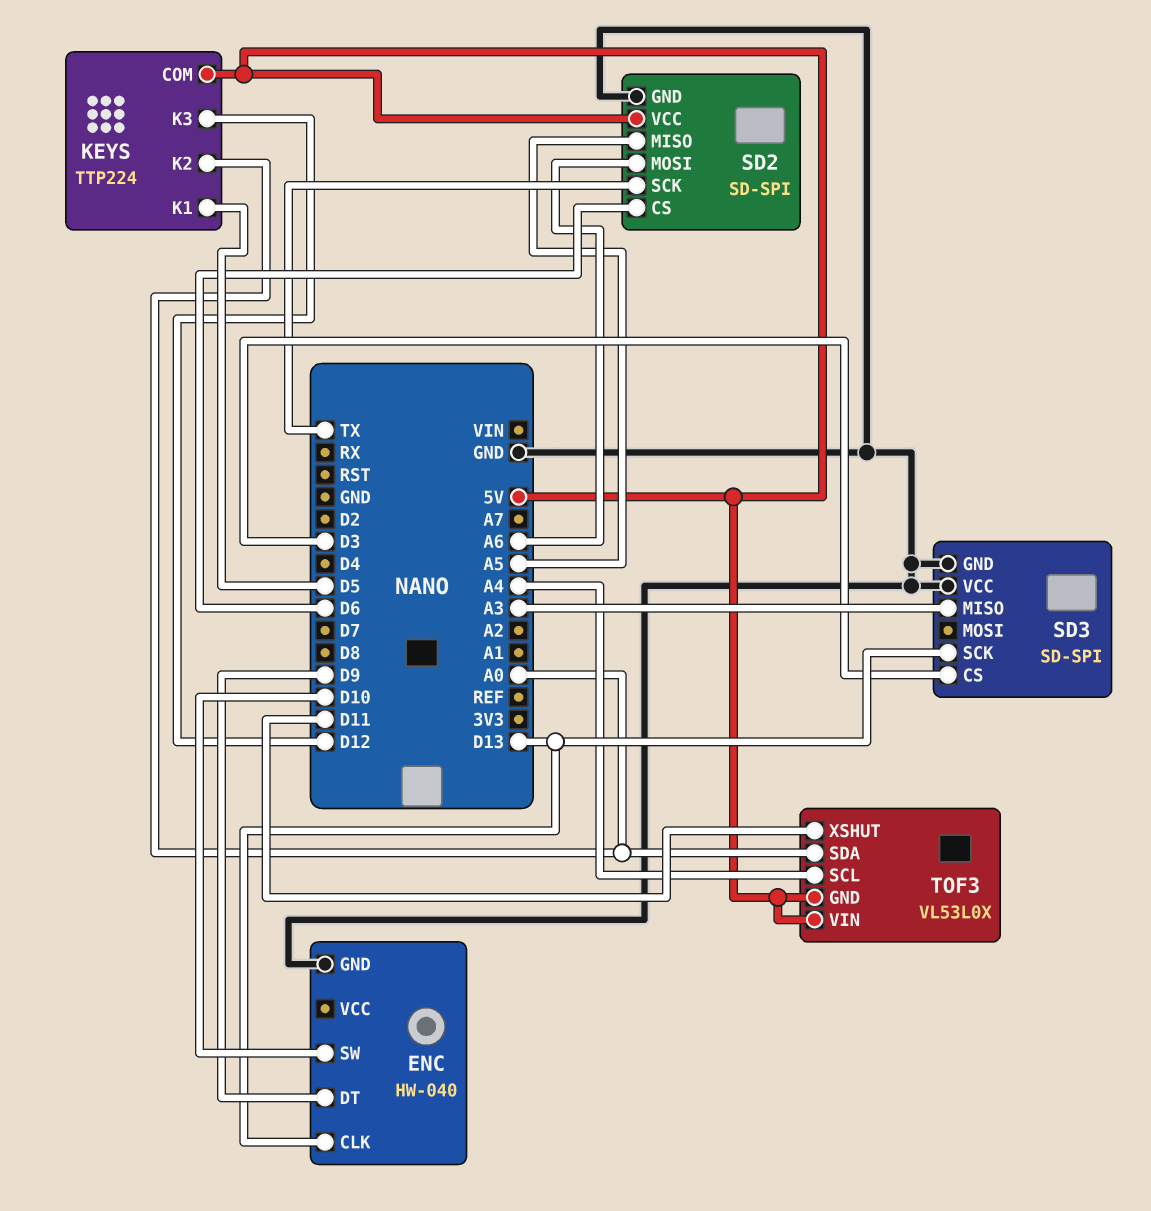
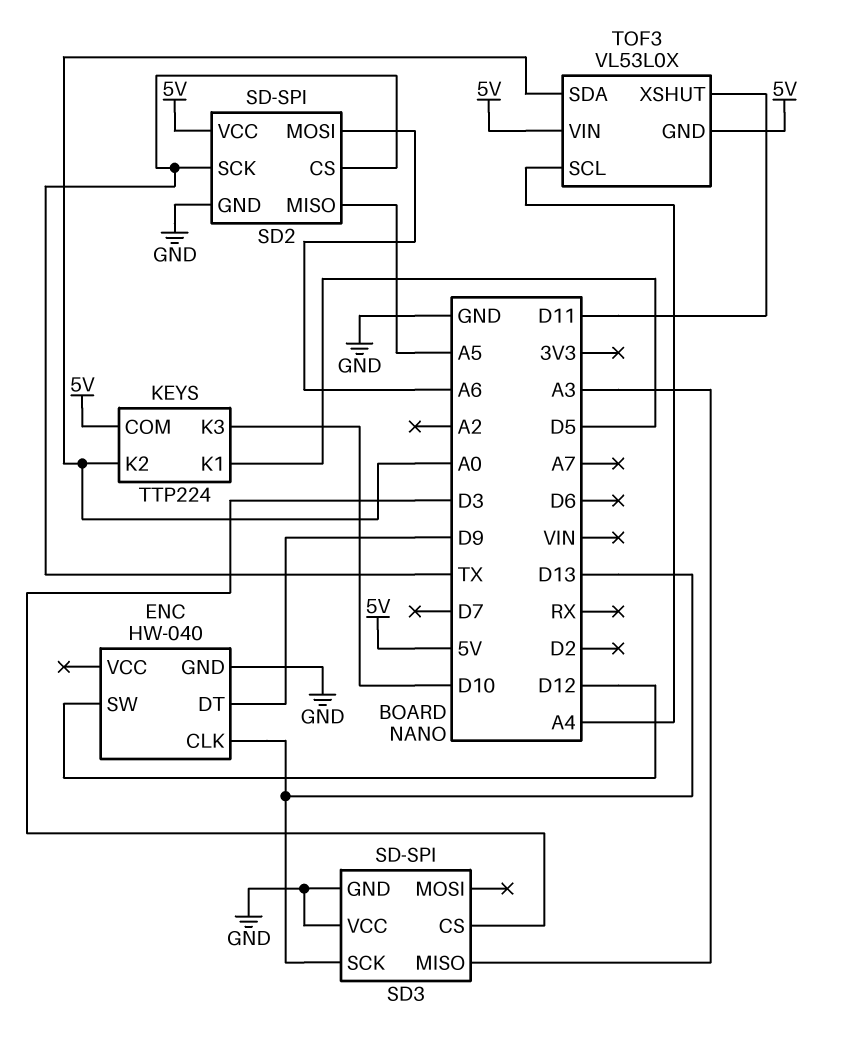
ENC pin SW: D10 -> D12
KEYS pin K3: D12 -> D10
SD2 pin CS: D6 -> TX

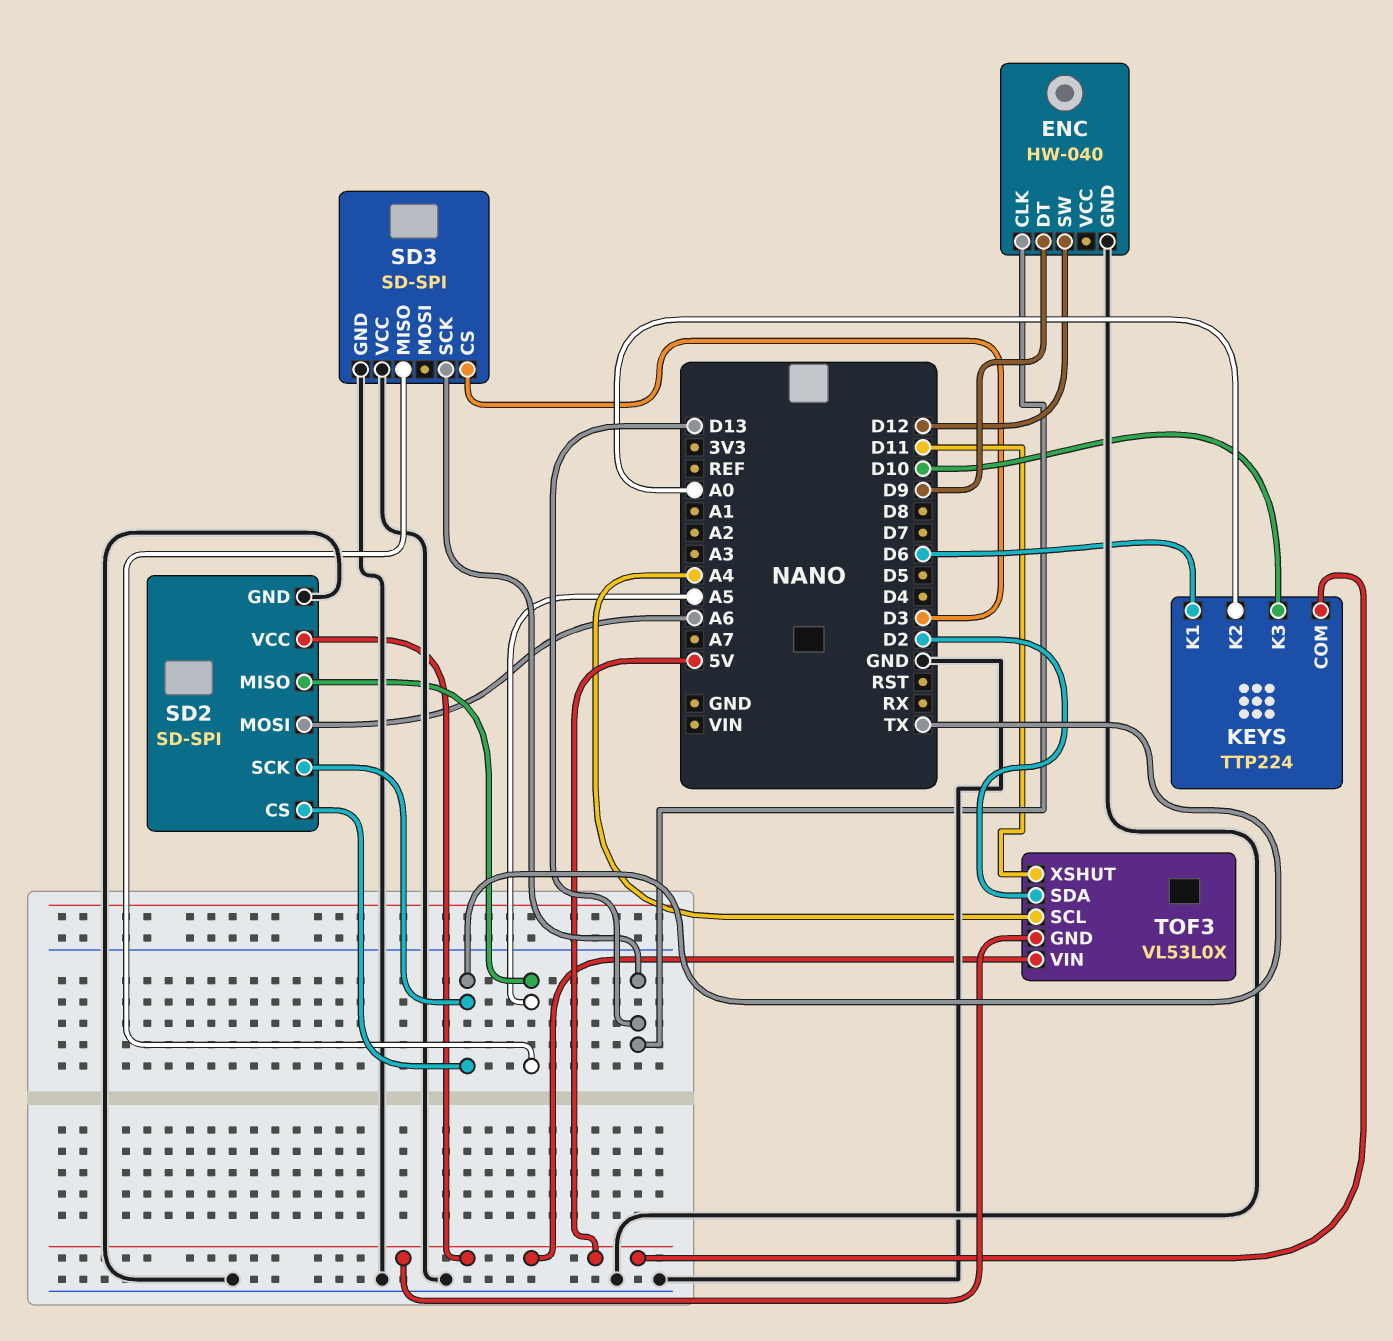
KEYS pin K1: D5 -> D6
SD3 pin MISO: A3 -> A5
TOF3 pin SDA: A0 -> D2

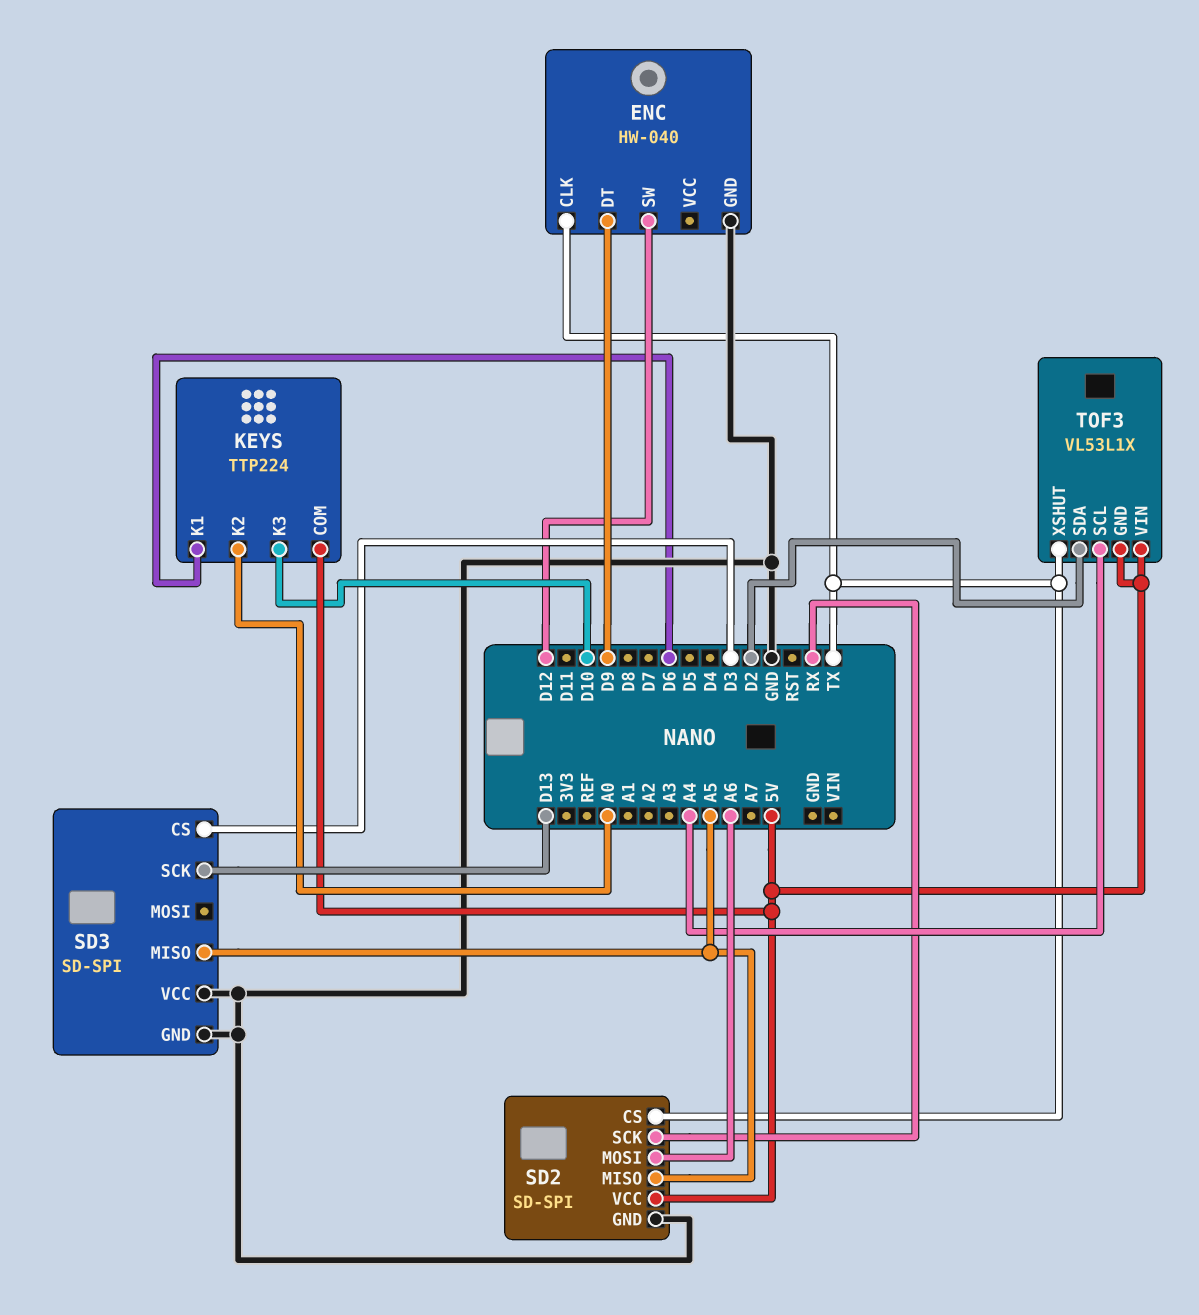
ENC pin CLK: D13 -> TX
SD2 pin SCK: TX -> RX
TOF3: VL53L0X -> VL53L1X
TOF3 pin XSHUT: D11 -> TX

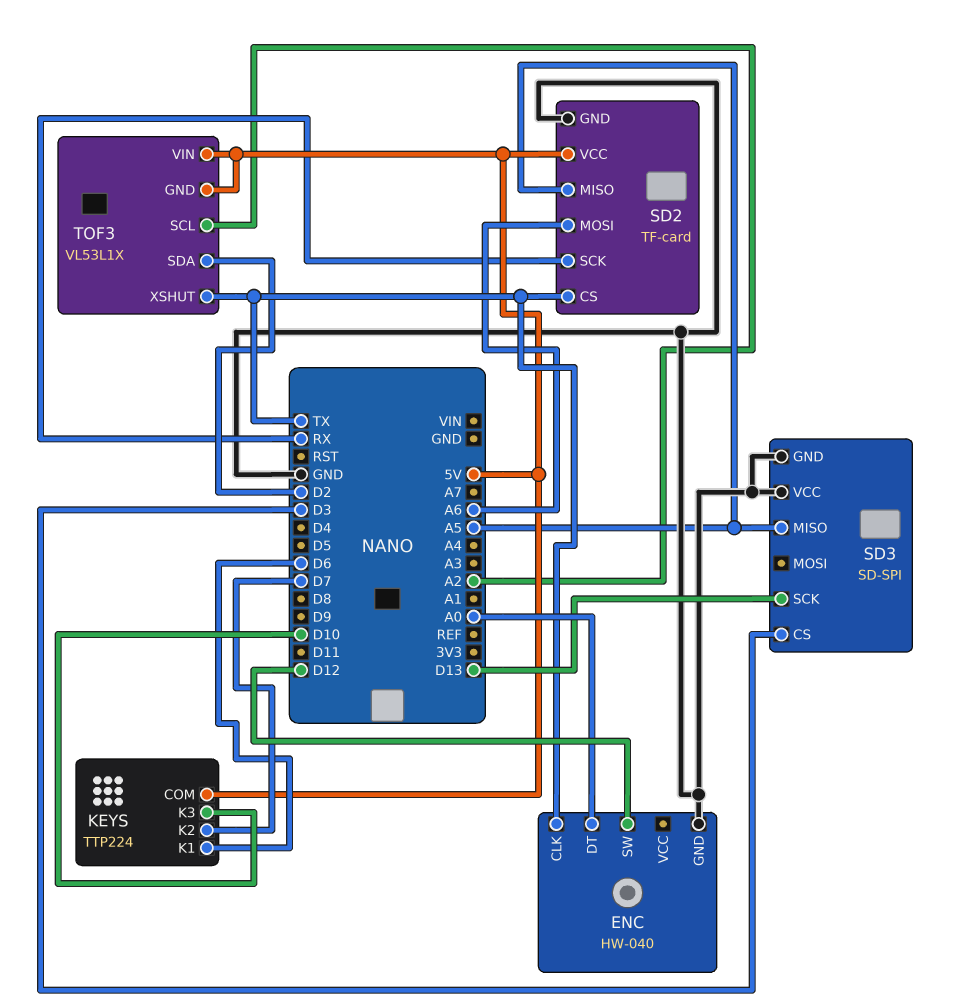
ENC pin DT: D9 -> A0
KEYS pin K2: A0 -> D7
SD2: SD-SPI -> TF-card
TOF3 pin SCL: A4 -> A2

